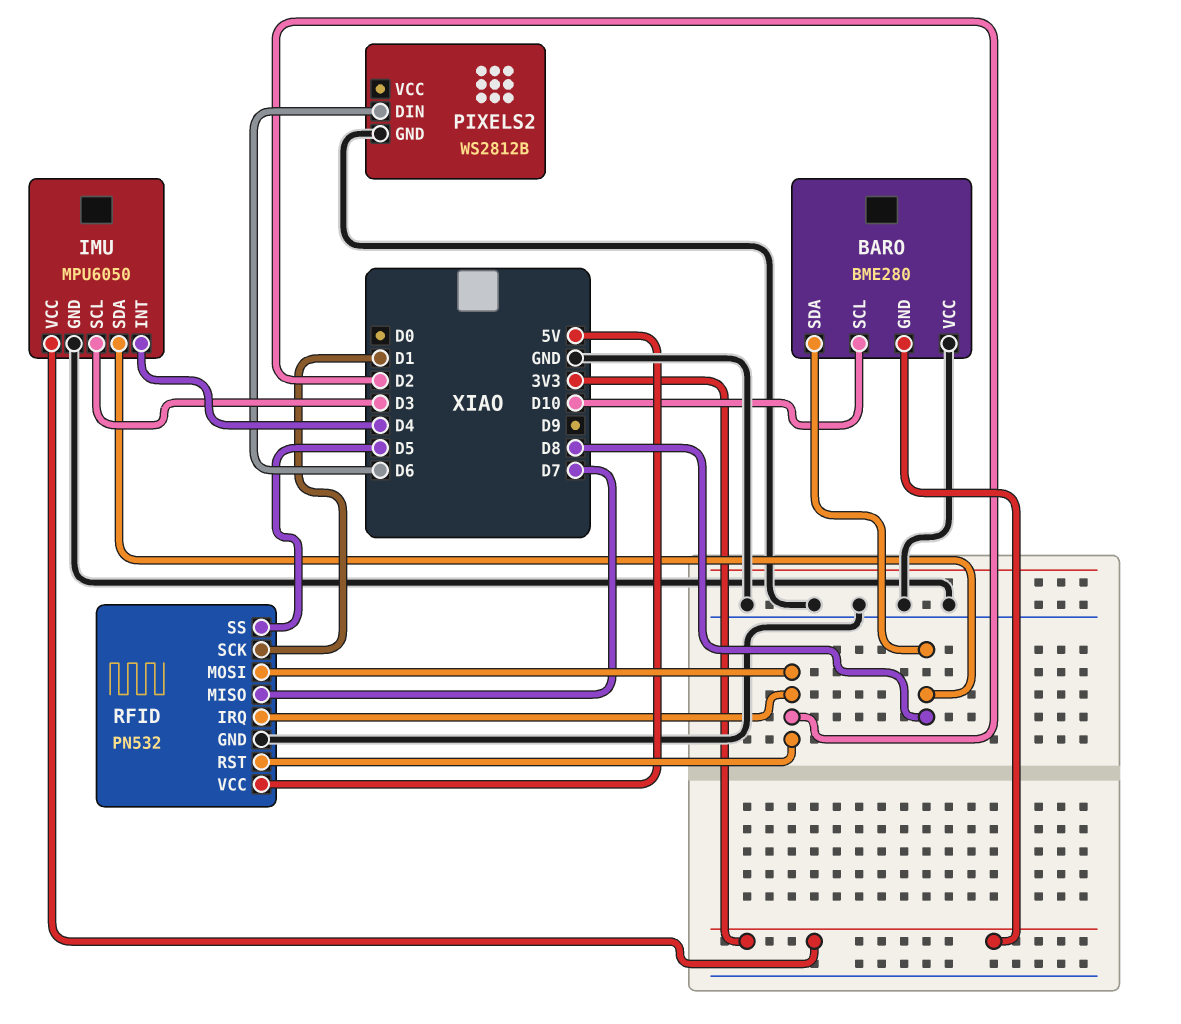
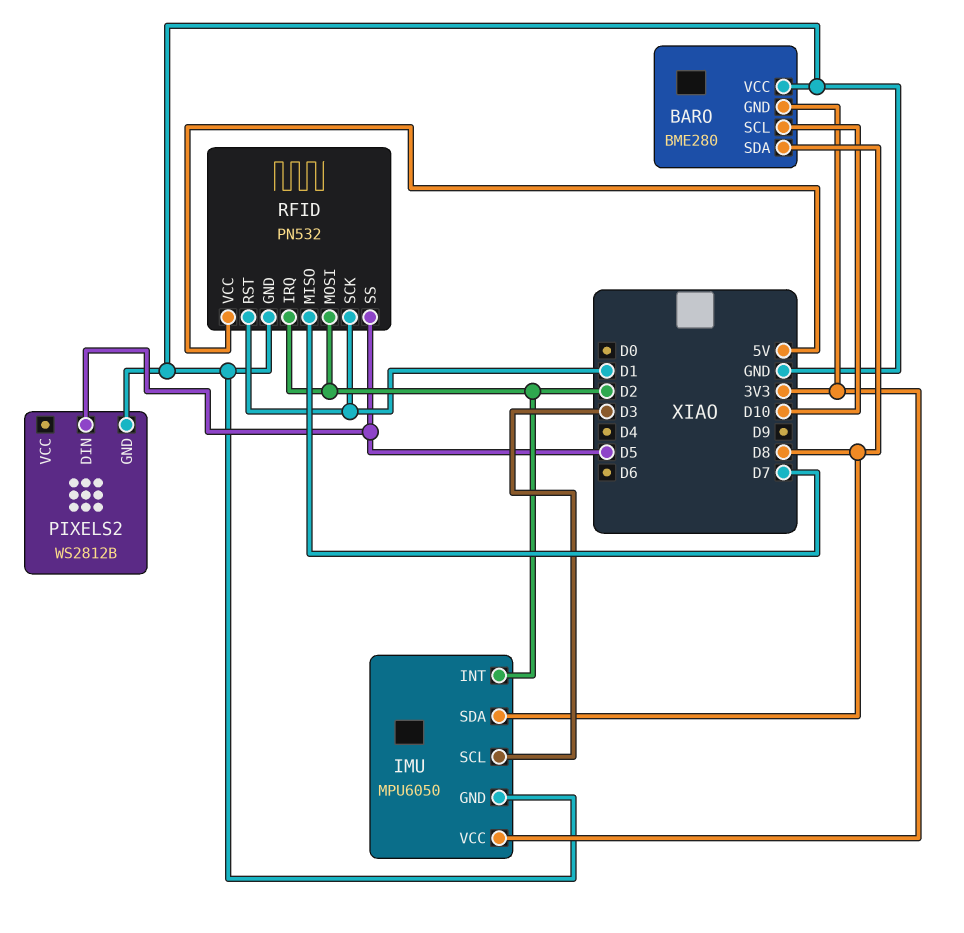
IMU pin INT: D4 -> D2
PIXELS2 pin DIN: D6 -> D5
RFID pin RST: D2 -> D1

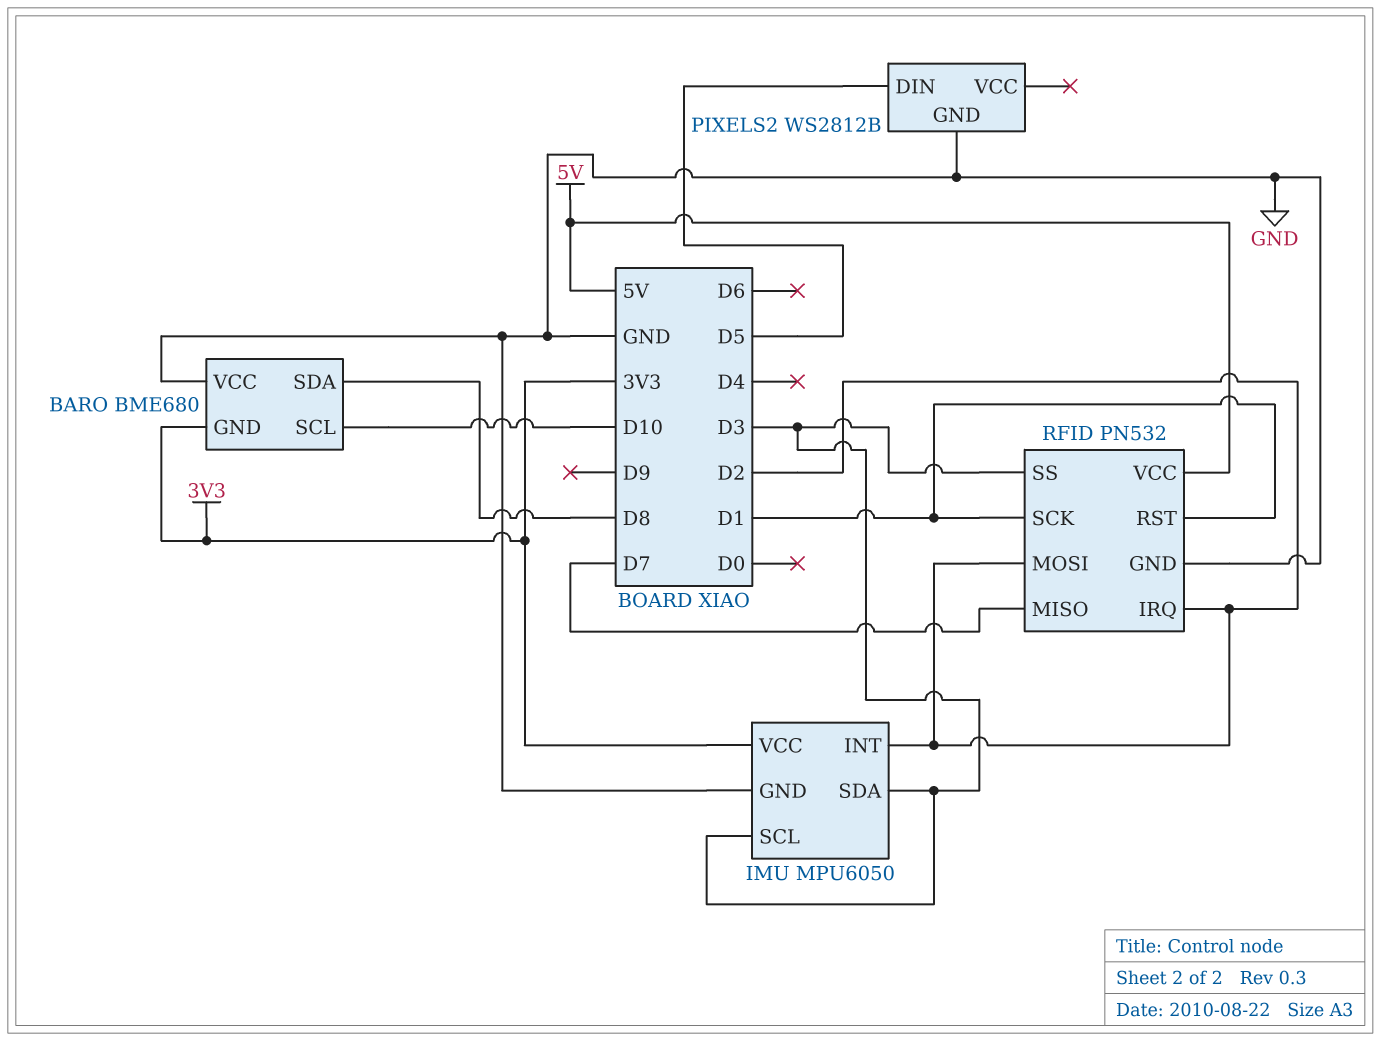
BARO: BME280 -> BME680
IMU pin SDA: D8 -> D3
RFID pin SS: D5 -> D3

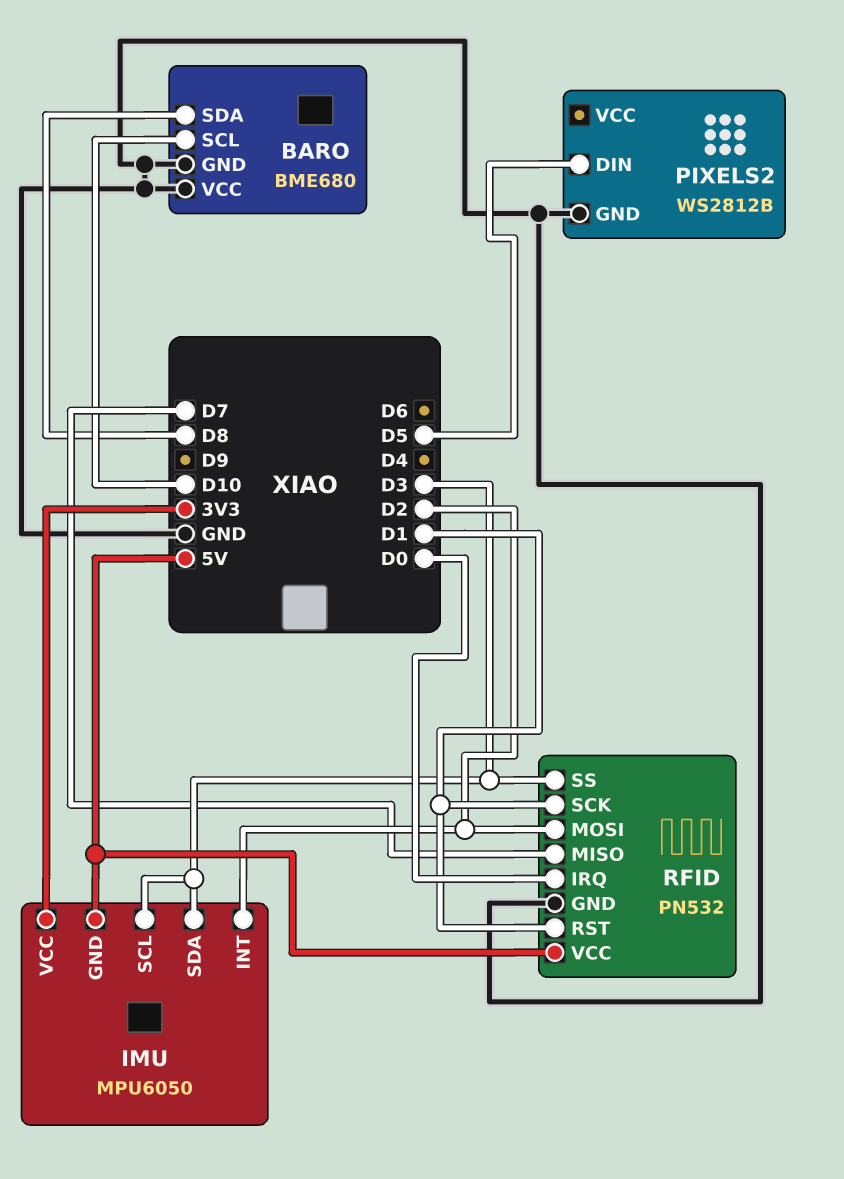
BARO pin GND: 3V3 -> GND
IMU pin GND: GND -> 5V
RFID pin IRQ: D2 -> D0

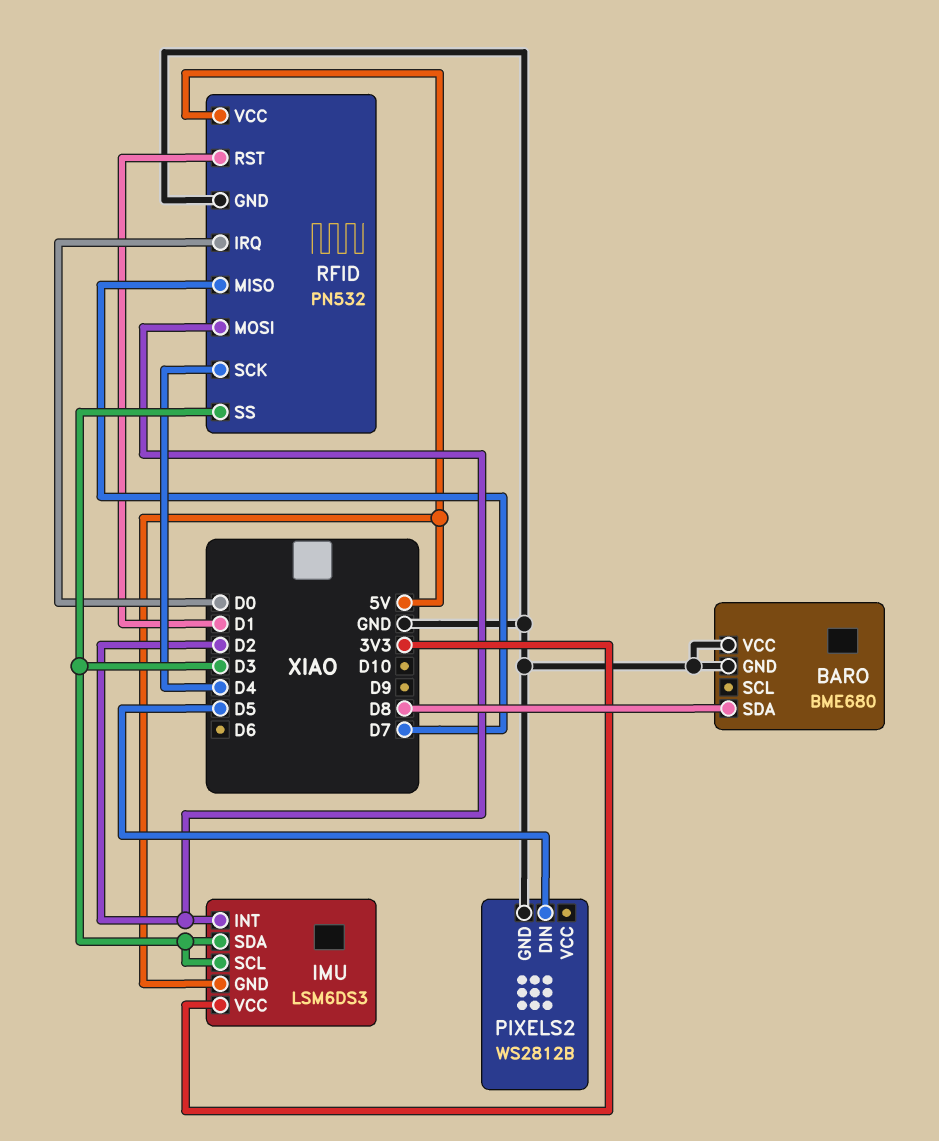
BARO pin SCL: D10 -> none
IMU: MPU6050 -> LSM6DS3
RFID pin SCK: D1 -> D4

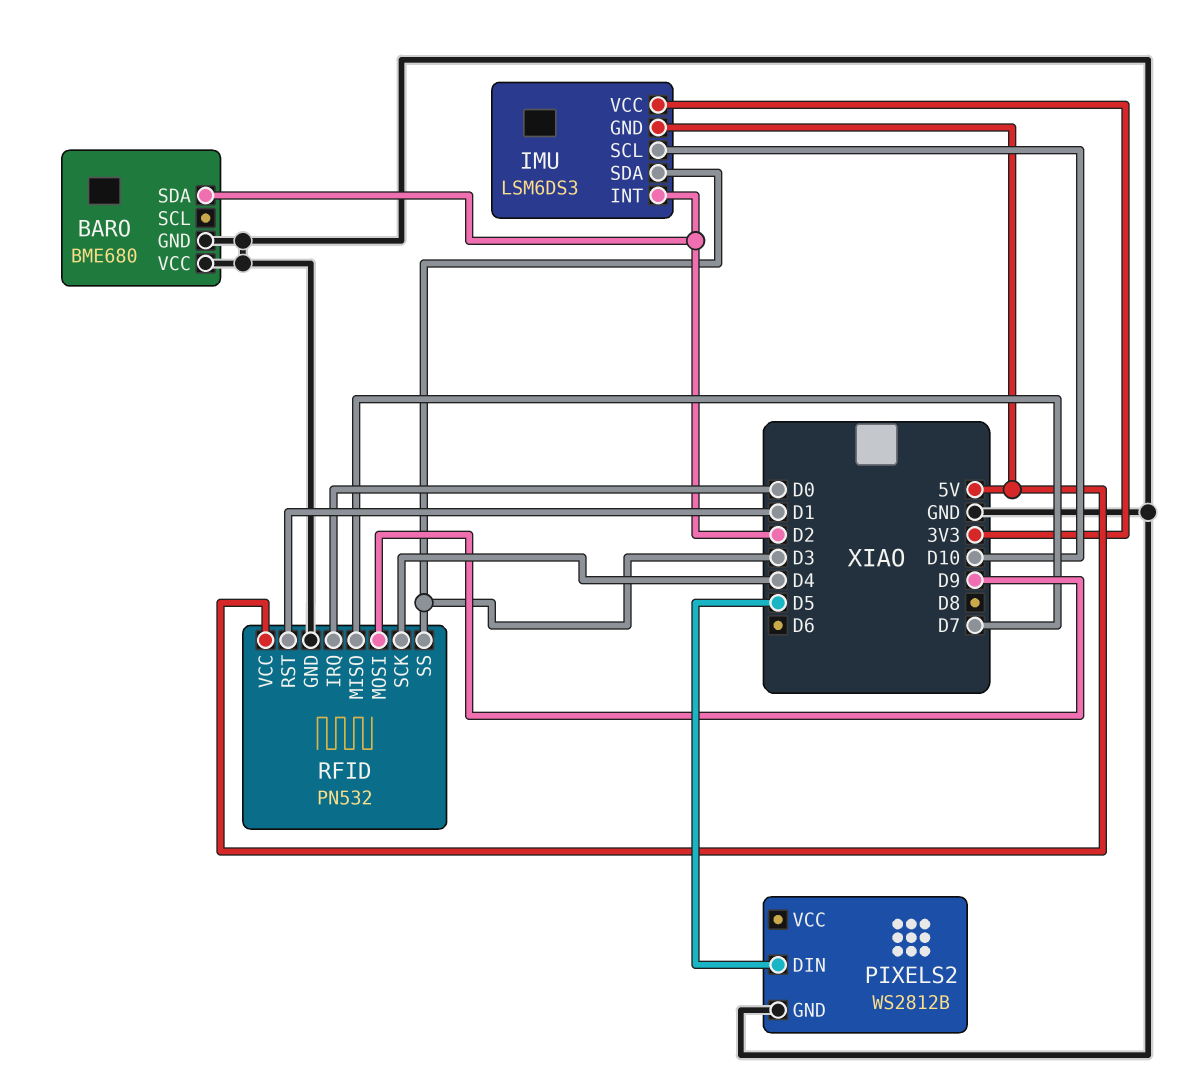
BARO pin SDA: D8 -> D2
IMU pin SCL: D3 -> D10
RFID pin MOSI: D2 -> D9

